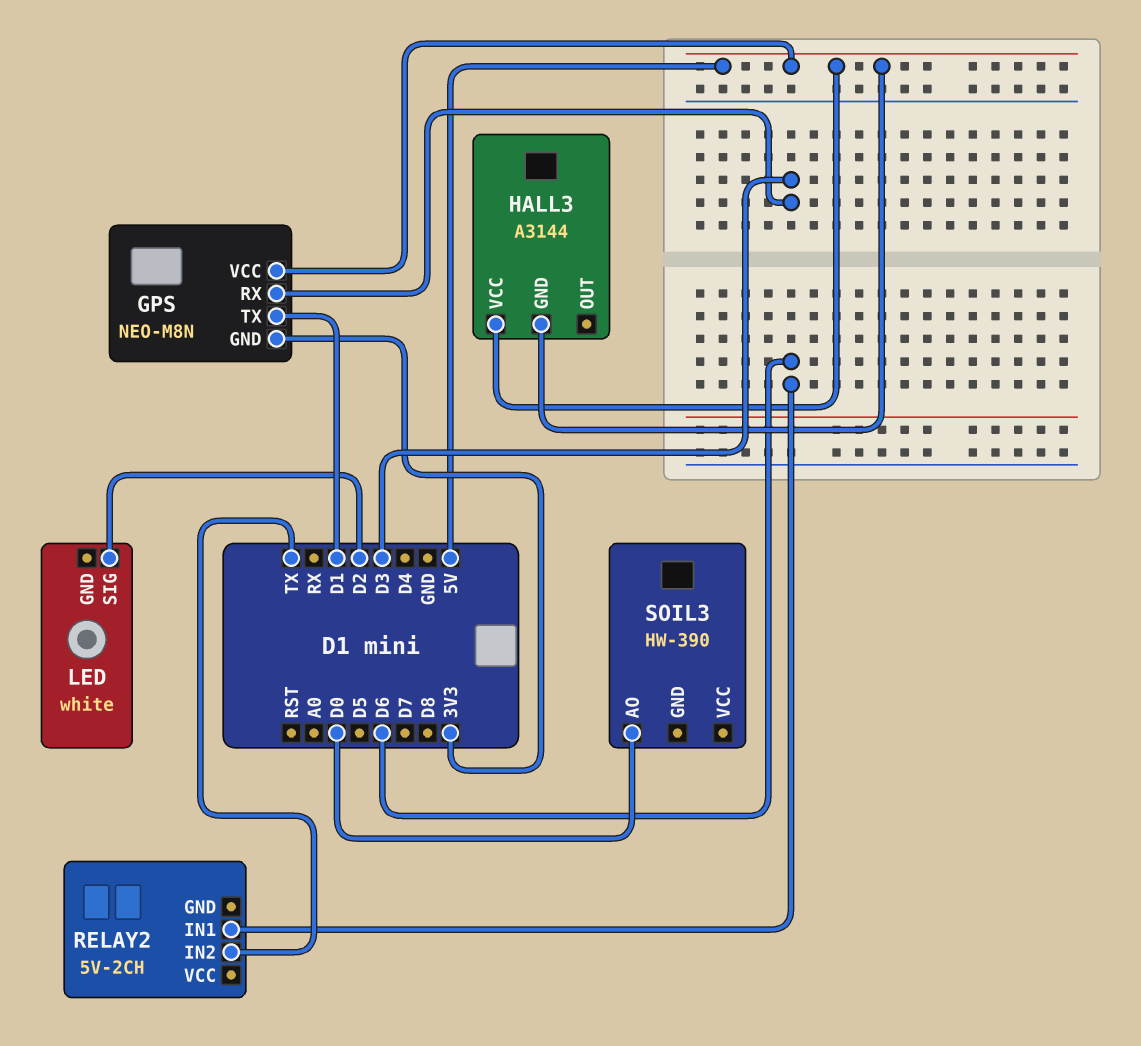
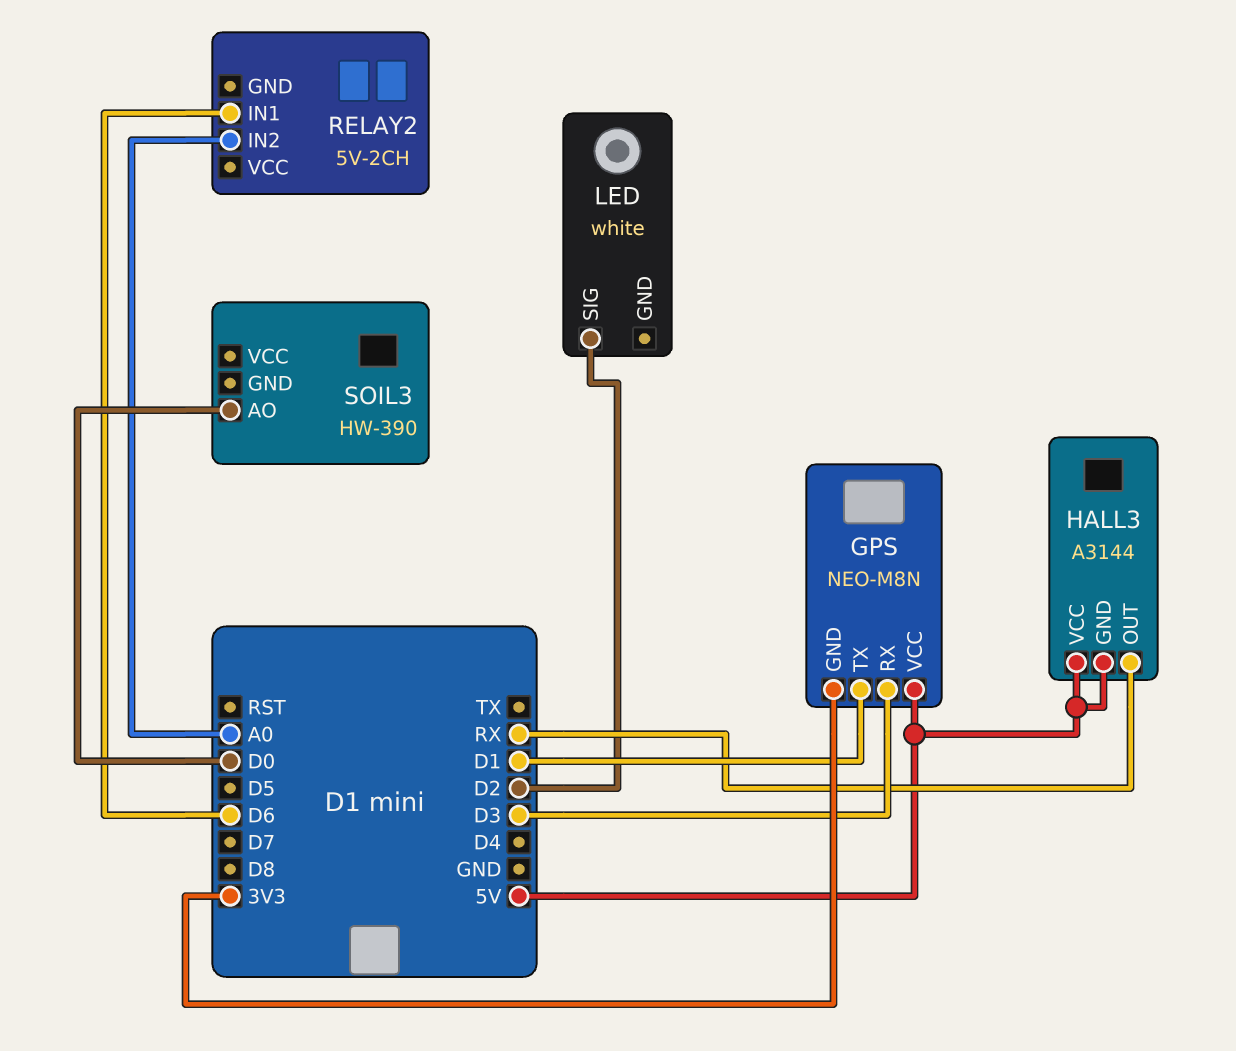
HALL3 pin OUT: none -> RX
RELAY2 pin IN2: TX -> A0

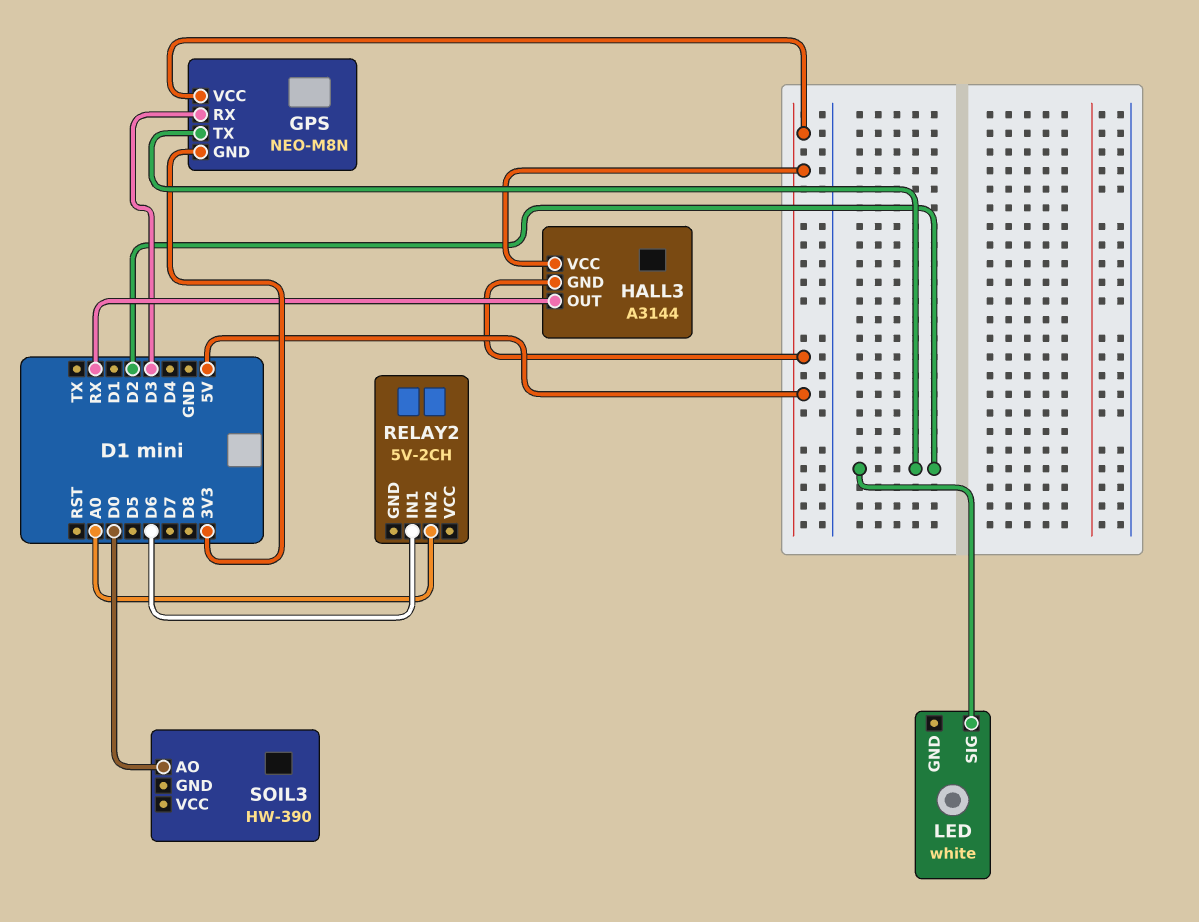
GPS pin TX: D1 -> D2

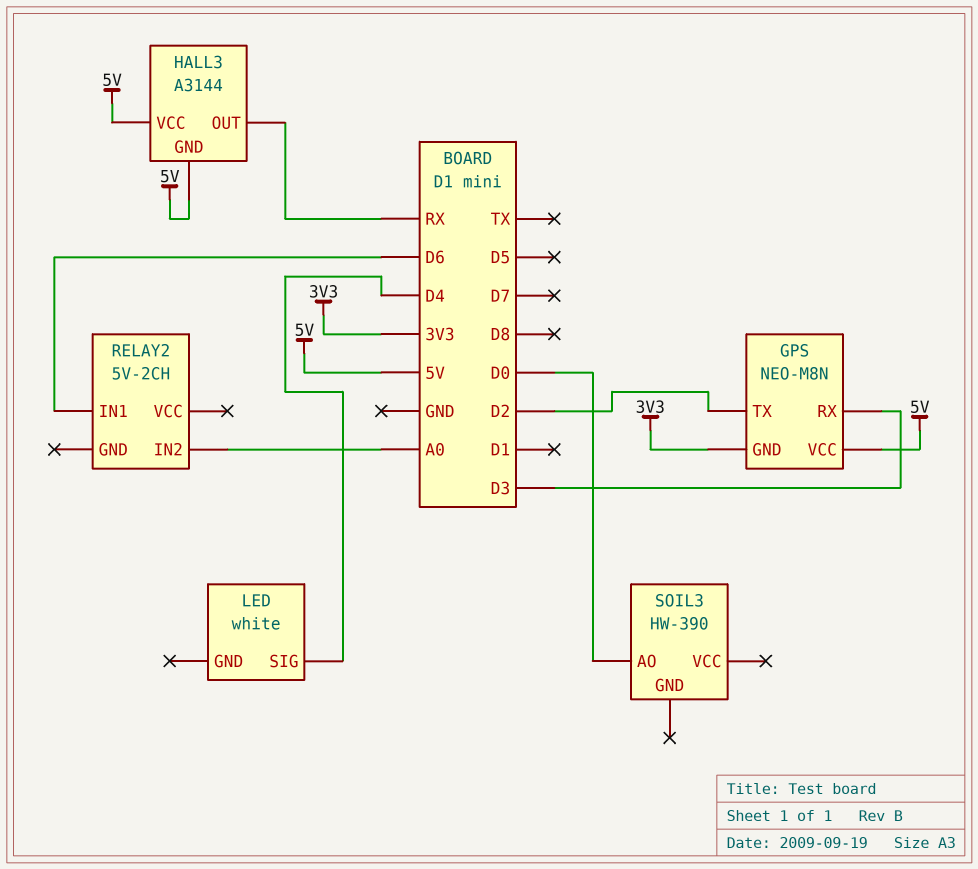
LED pin SIG: D2 -> D4

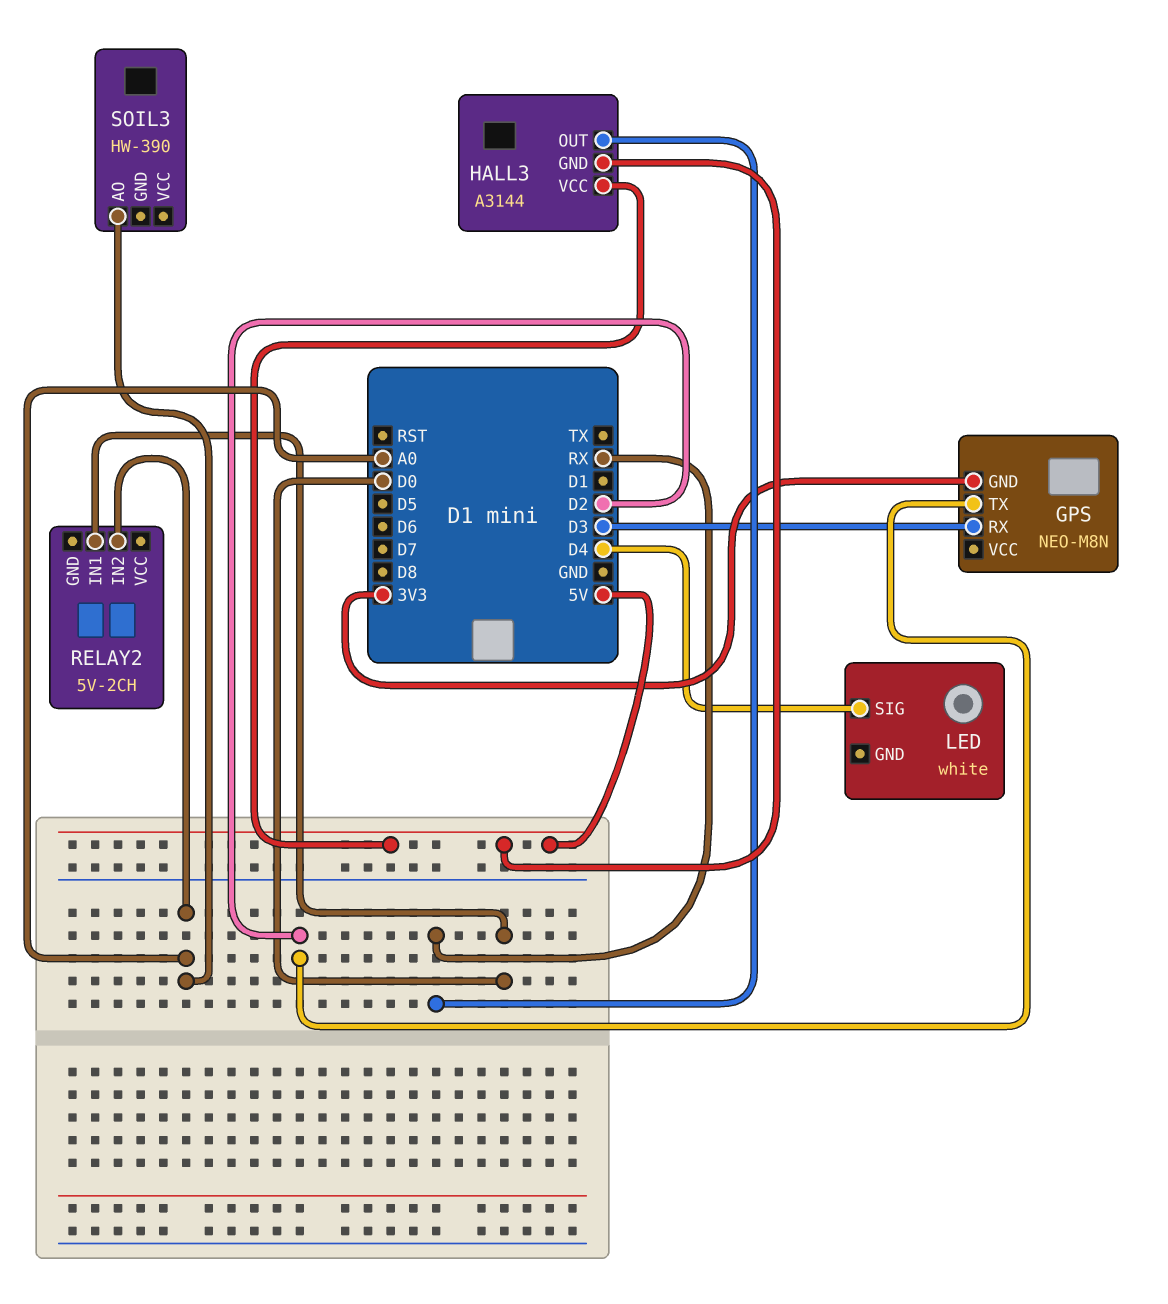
GPS pin VCC: 5V -> none
RELAY2 pin IN1: D6 -> D0
SOIL3 pin AO: D0 -> A0

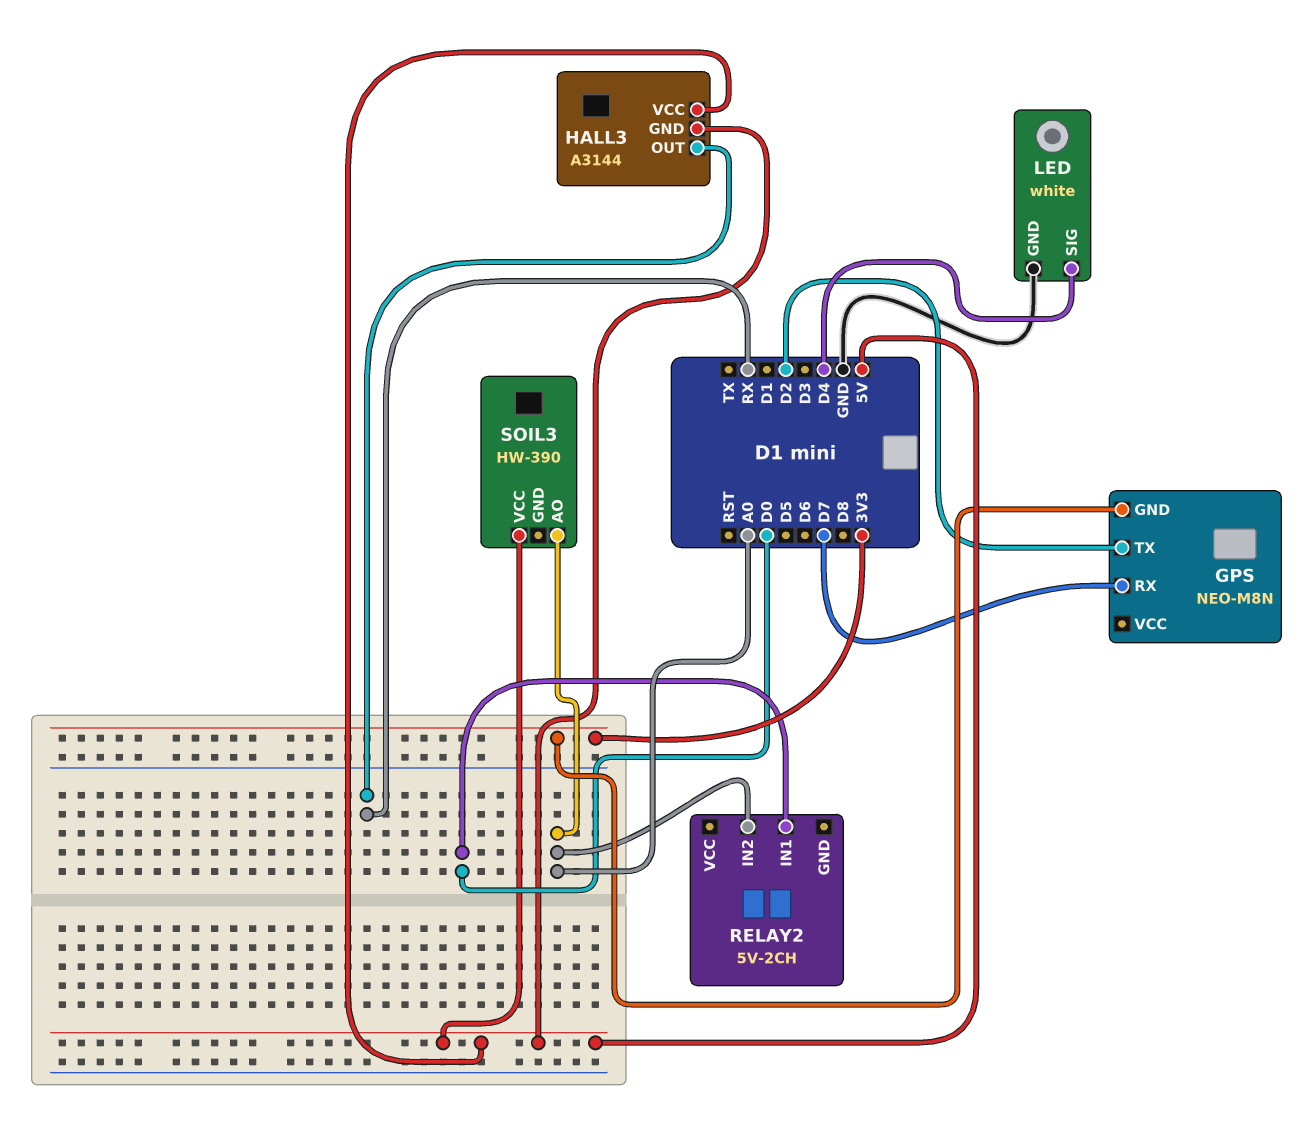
GPS pin RX: D3 -> D7
LED pin GND: none -> GND
SOIL3 pin VCC: none -> 5V

